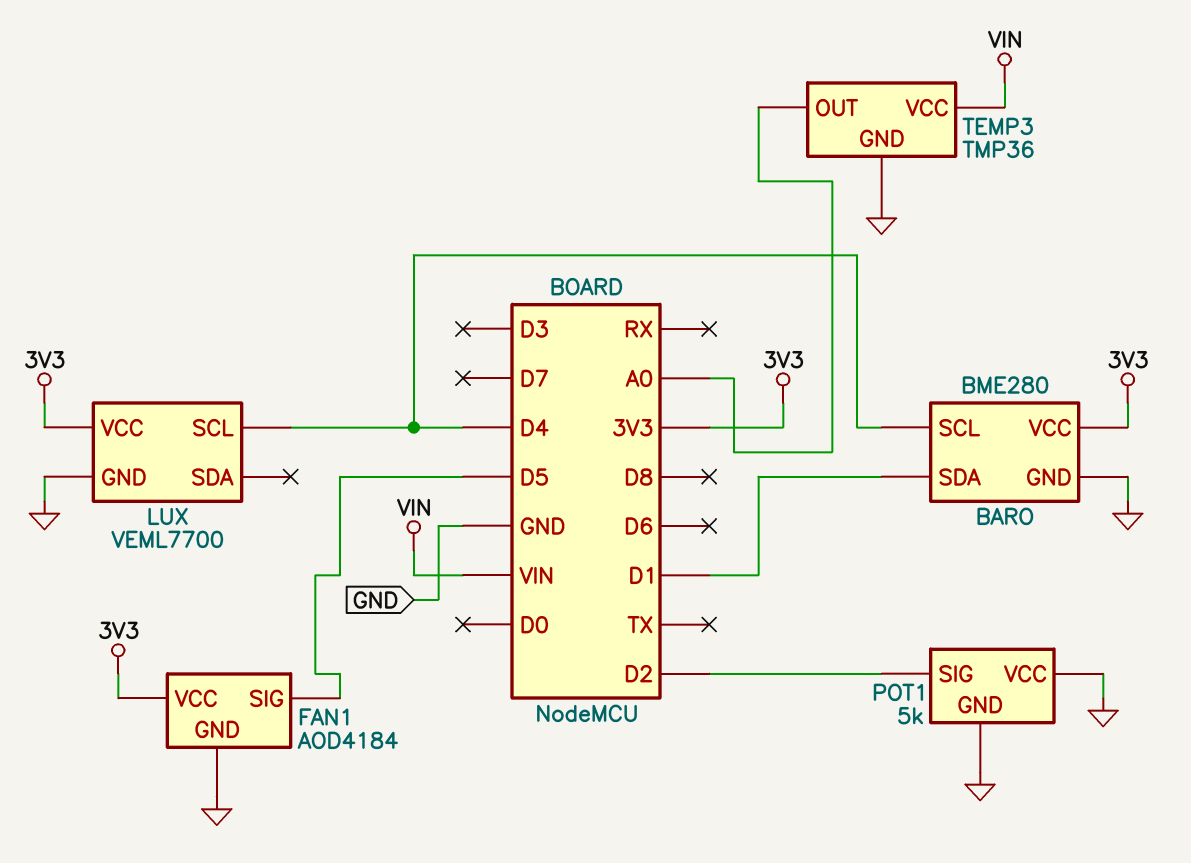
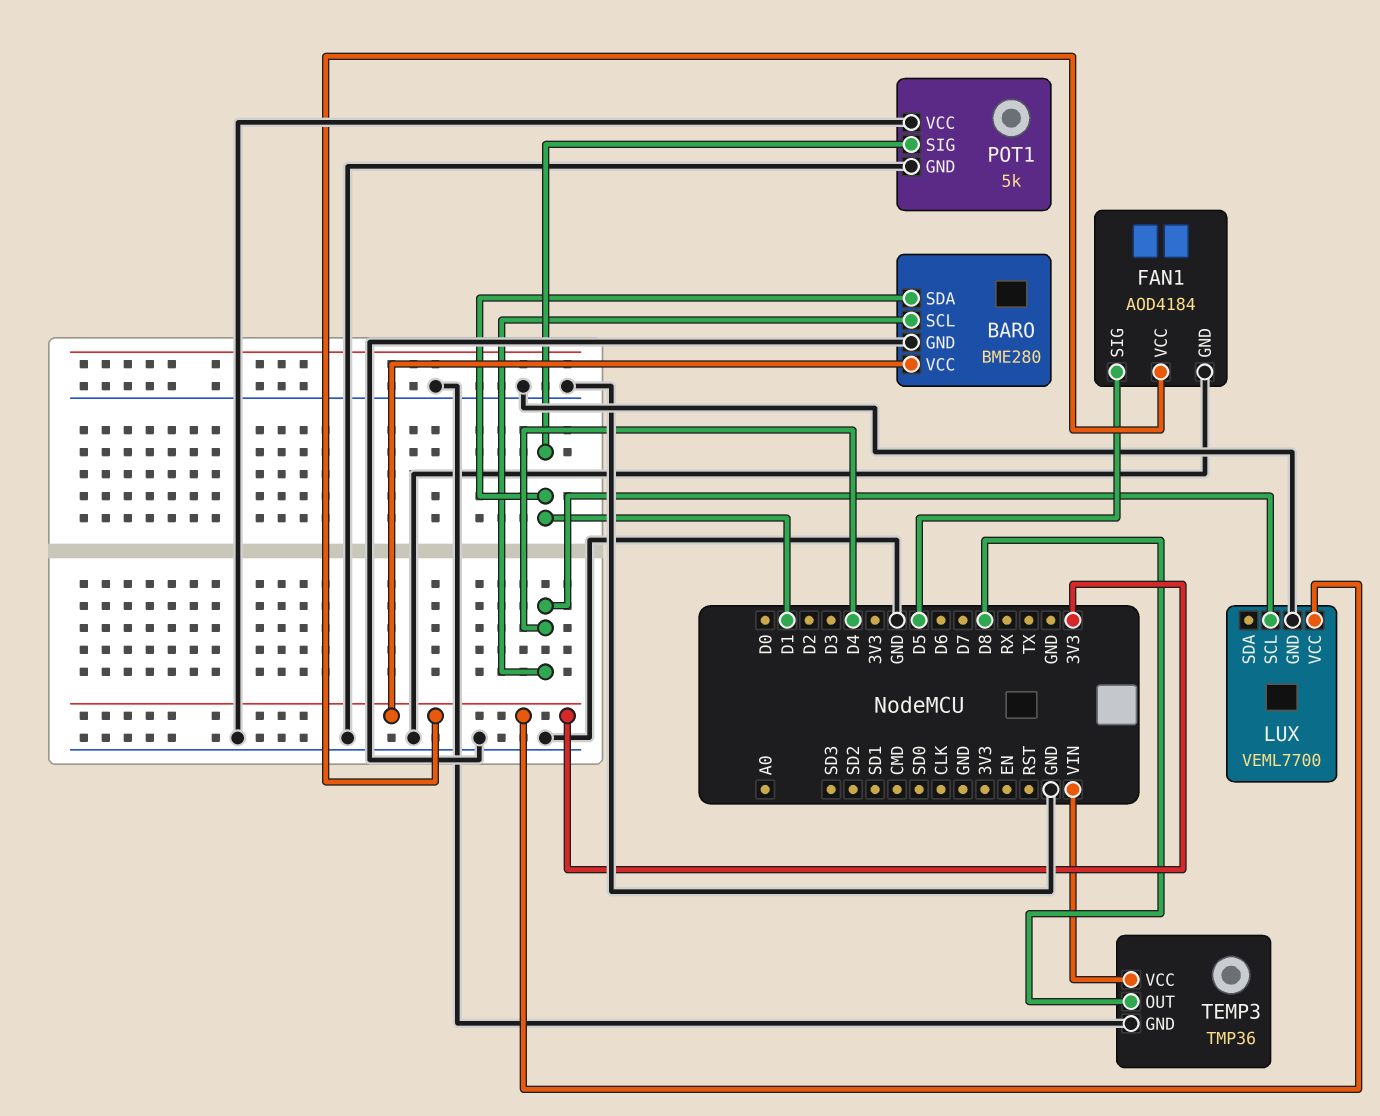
POT1 pin SIG: D2 -> D1
TEMP3 pin OUT: A0 -> D8

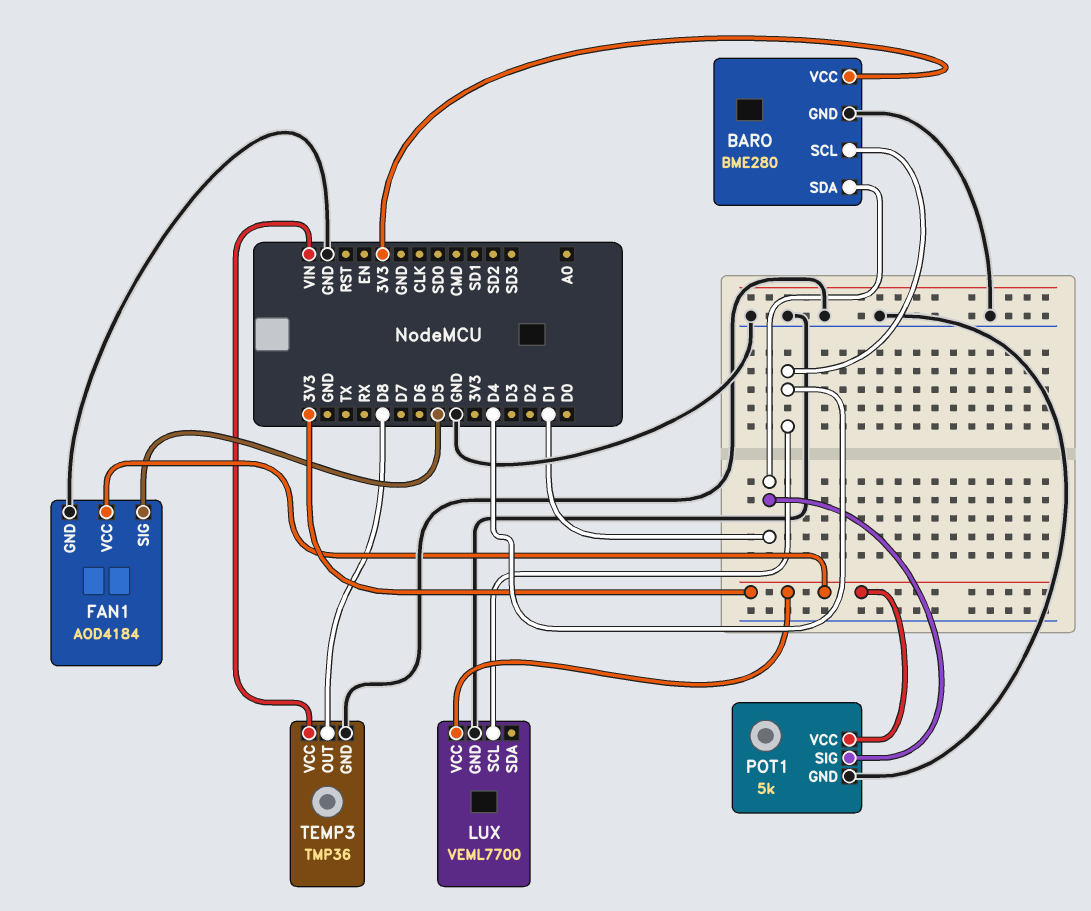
POT1 pin VCC: GND -> 3V3

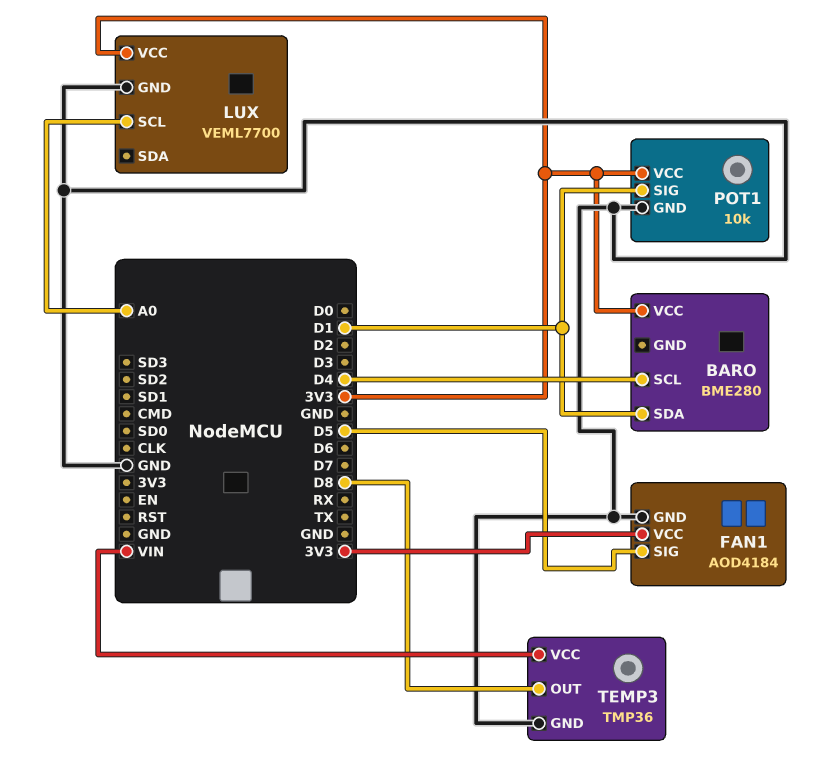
BARO pin GND: GND -> none
LUX pin SCL: D4 -> A0
POT1: 5k -> 10k

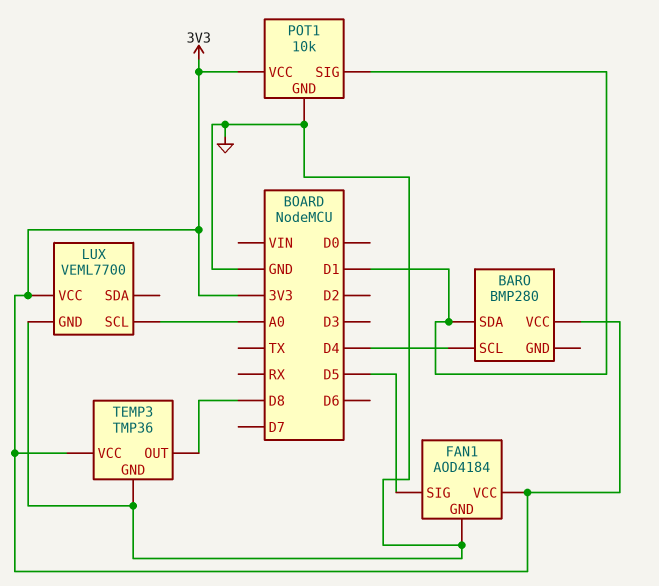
BARO: BME280 -> BMP280
TEMP3 pin VCC: VIN -> 3V3

